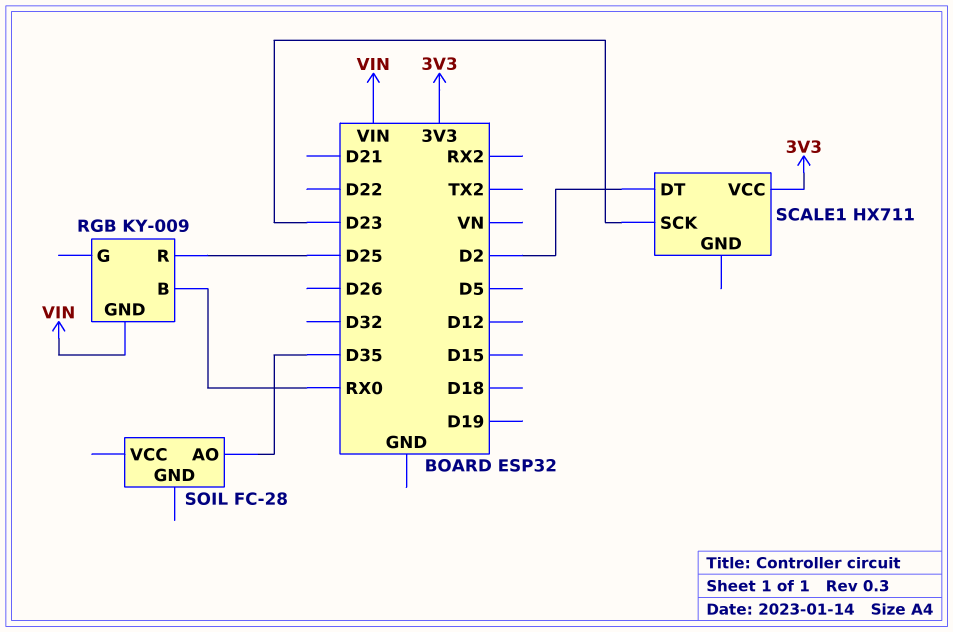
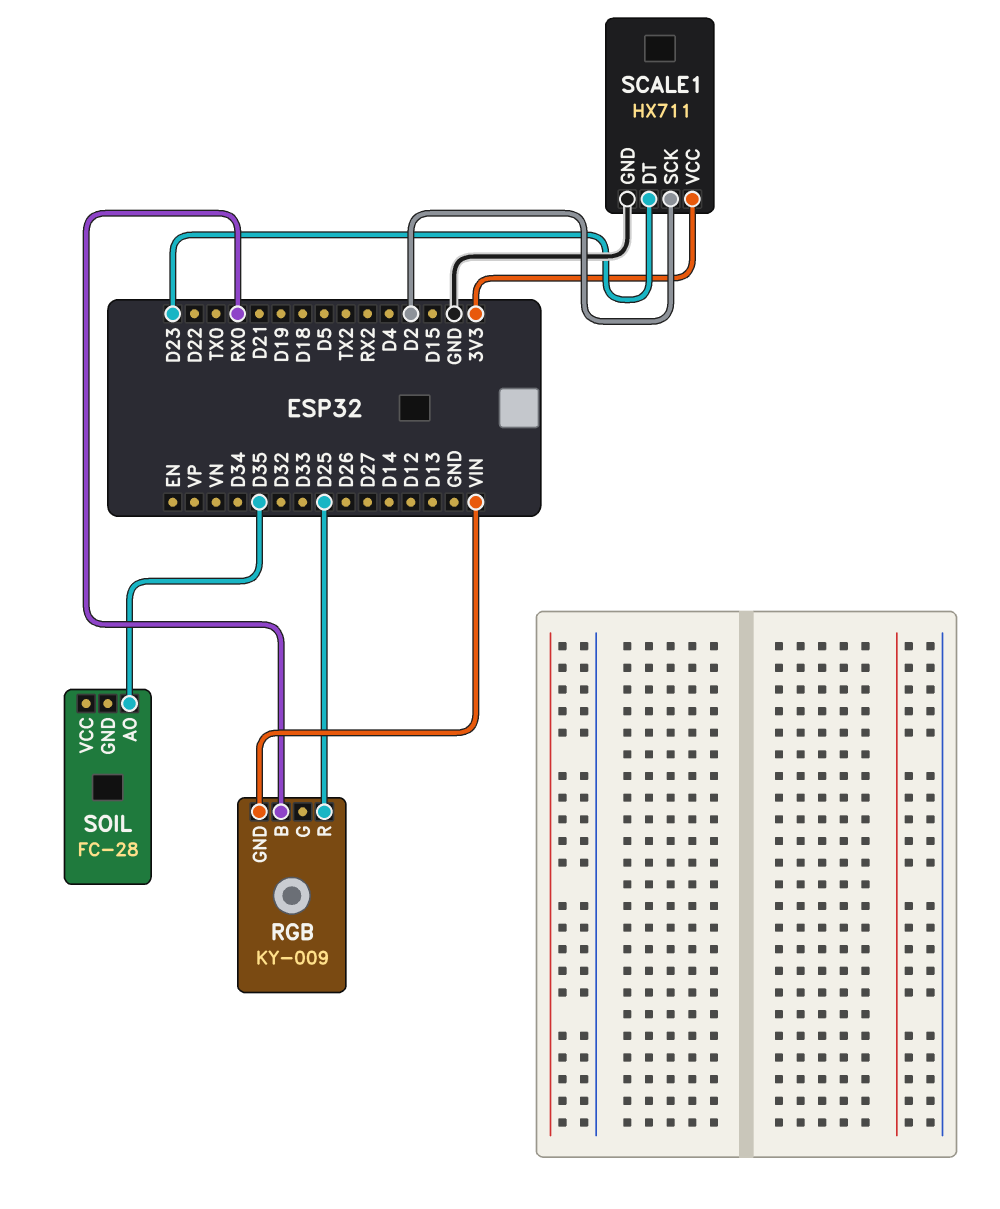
SCALE1 pin DT: D2 -> D23
SCALE1 pin GND: none -> GND
SCALE1 pin SCK: D23 -> D2

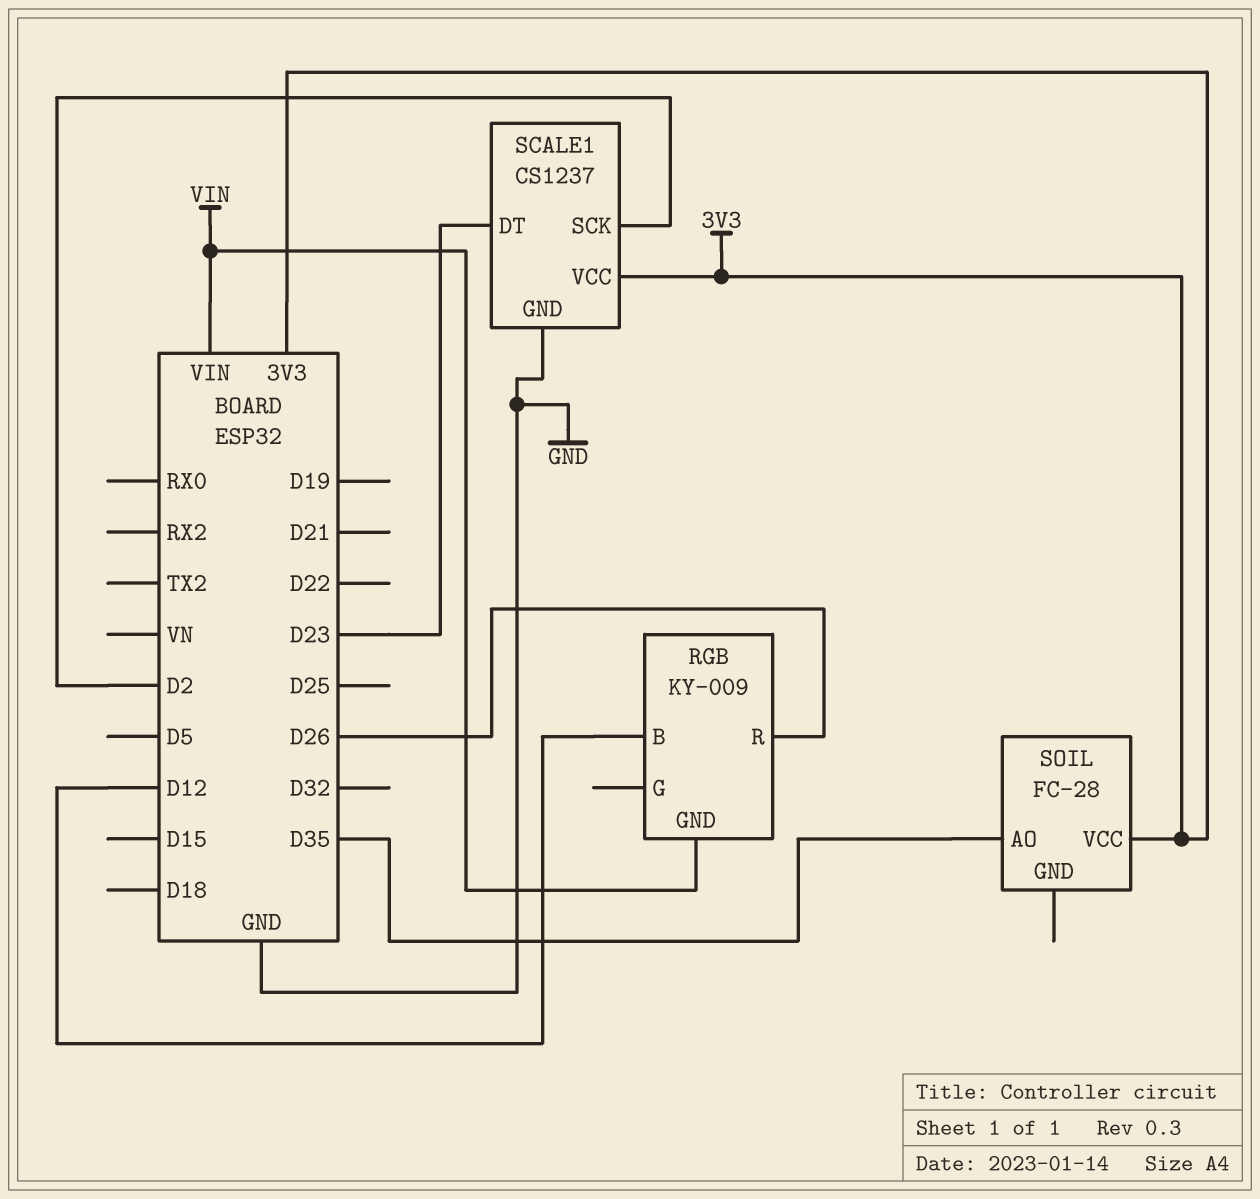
RGB pin B: RX0 -> D12
RGB pin R: D25 -> D26
SCALE1: HX711 -> CS1237
SOIL pin VCC: none -> 3V3

